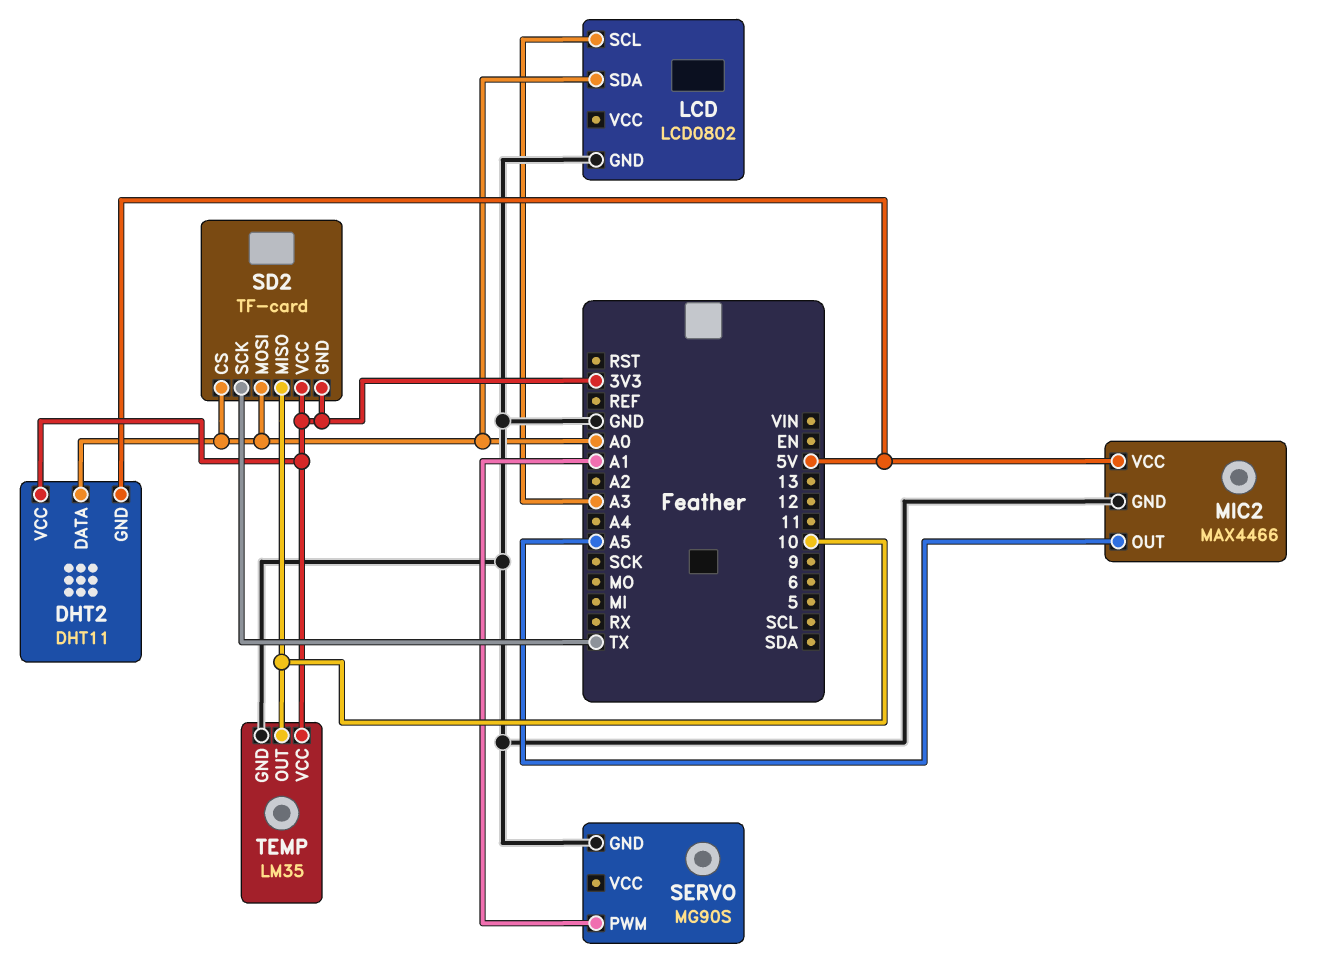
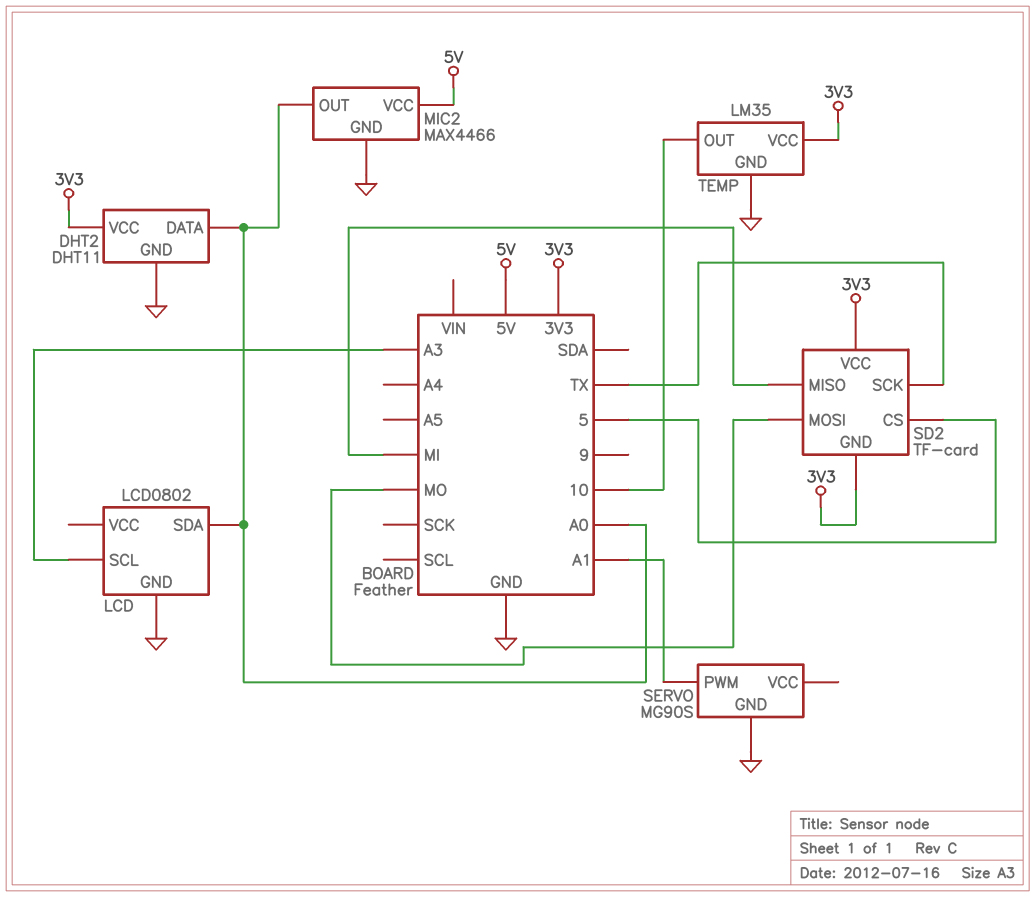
DHT2 pin GND: 5V -> GND
MIC2 pin OUT: A5 -> A0
SD2 pin CS: A0 -> 5
SD2 pin MISO: 10 -> MI
SD2 pin MOSI: A0 -> MO

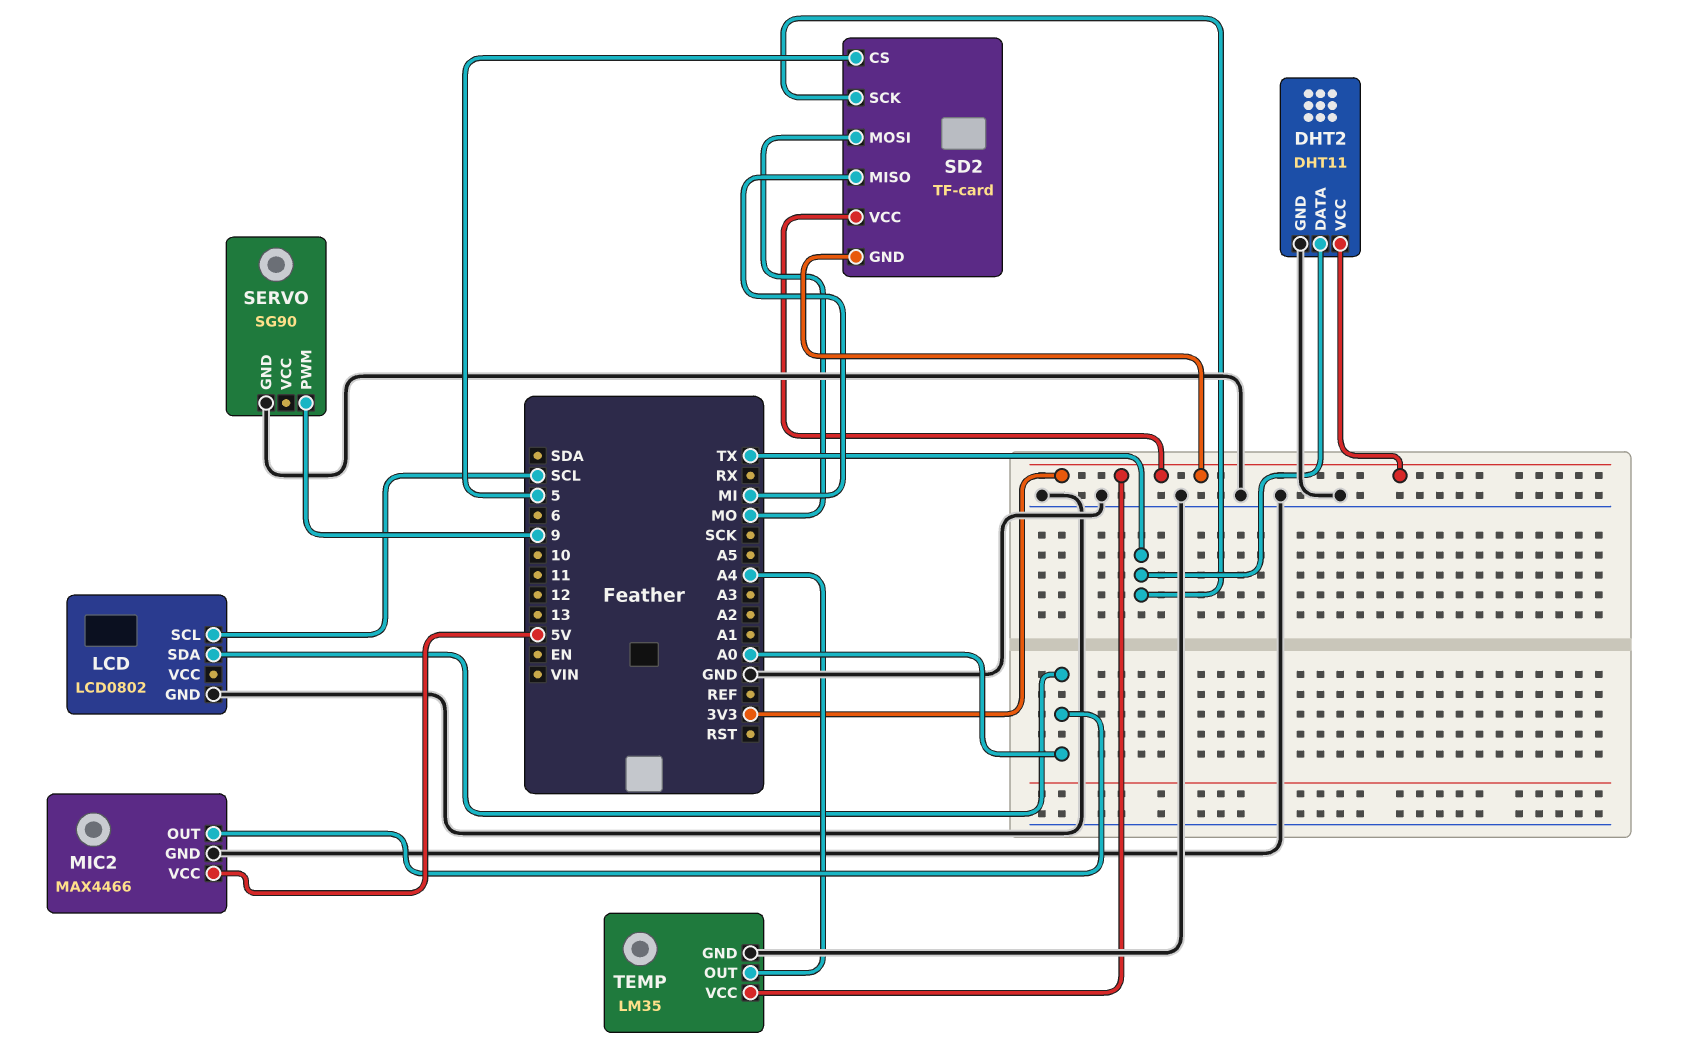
DHT2 pin DATA: A0 -> TX
LCD pin SCL: A3 -> SCL
SERVO: MG90S -> SG90
SERVO pin PWM: A1 -> 9
TEMP pin OUT: 10 -> A4

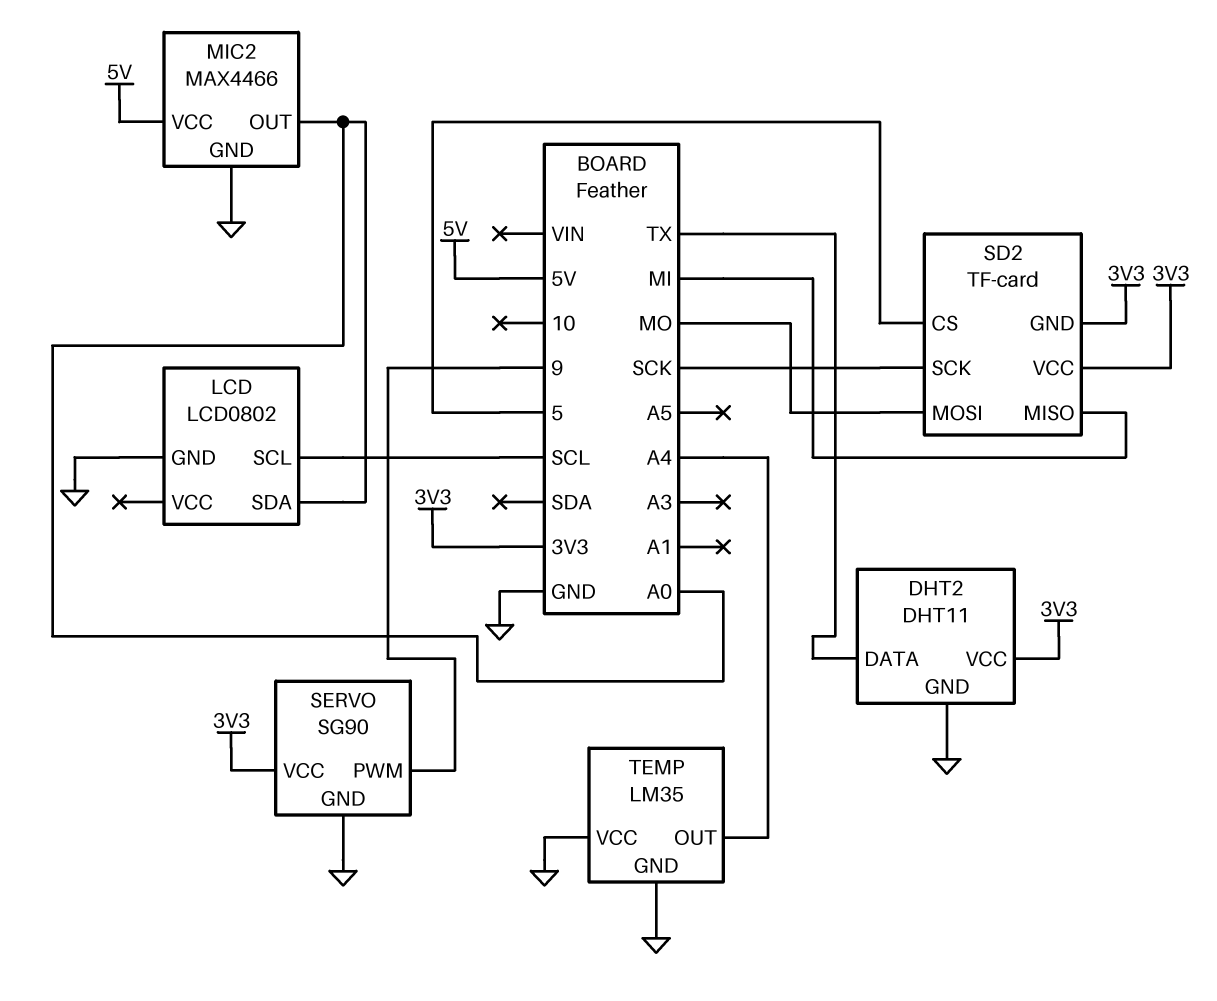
SD2 pin SCK: TX -> SCK
SERVO pin VCC: none -> 3V3
TEMP pin VCC: 3V3 -> GND

